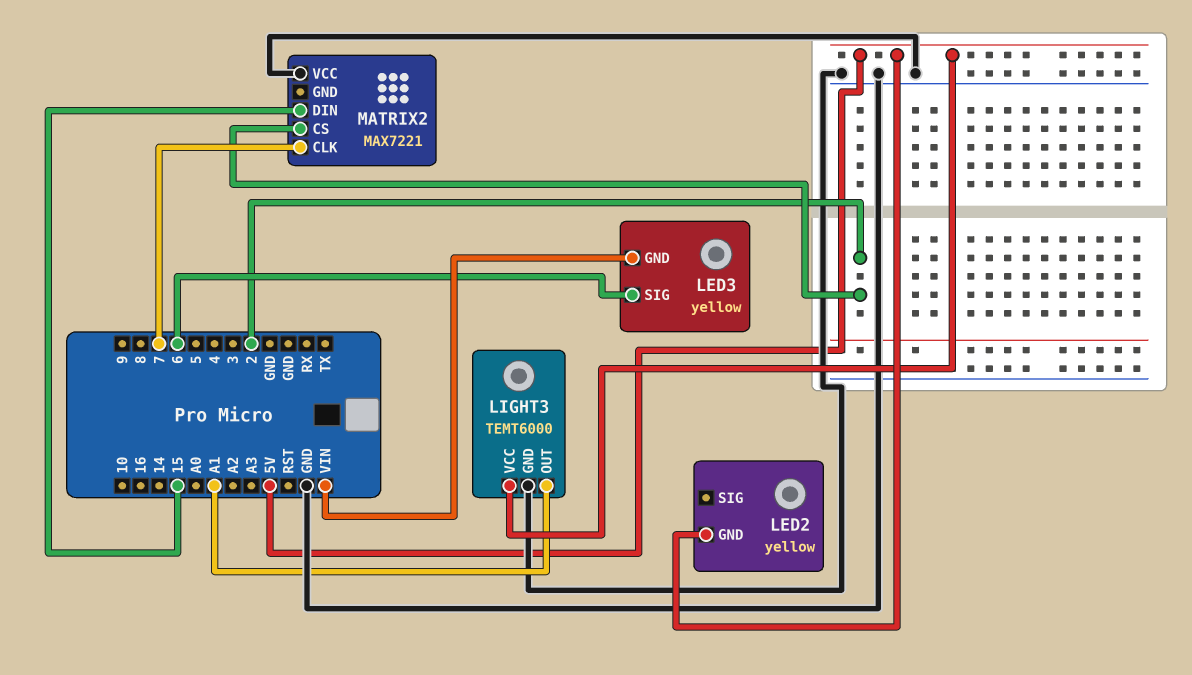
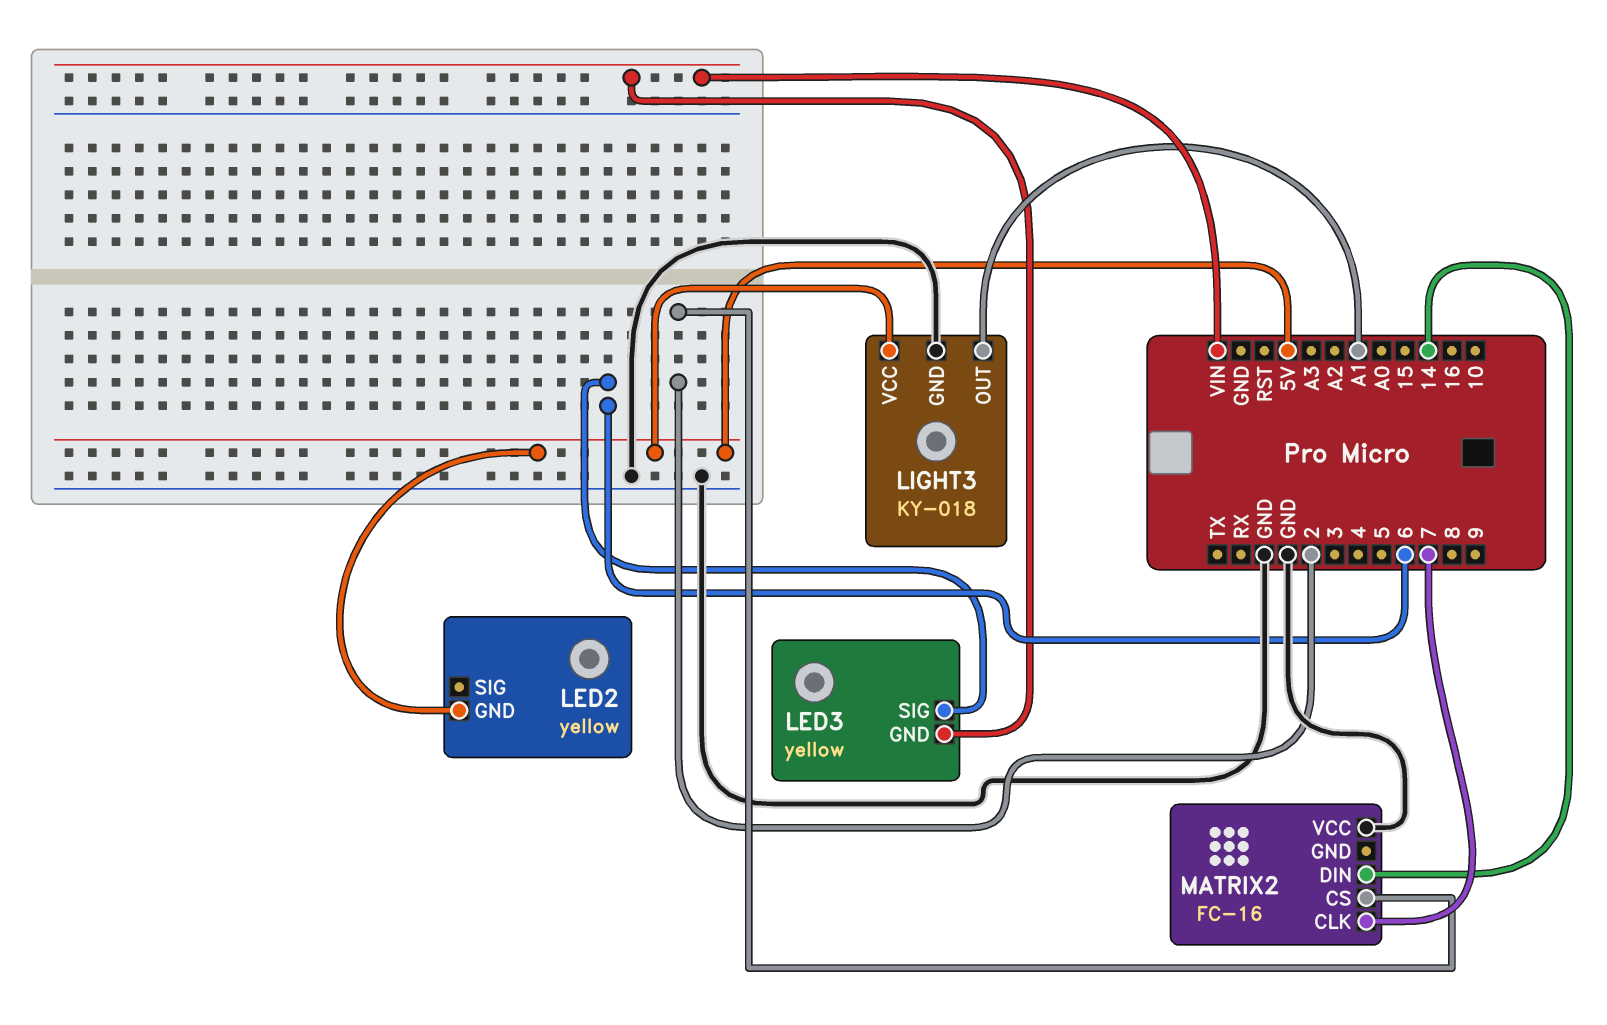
LIGHT3: TEMT6000 -> KY-018
MATRIX2: MAX7221 -> FC-16
MATRIX2 pin DIN: 15 -> 14

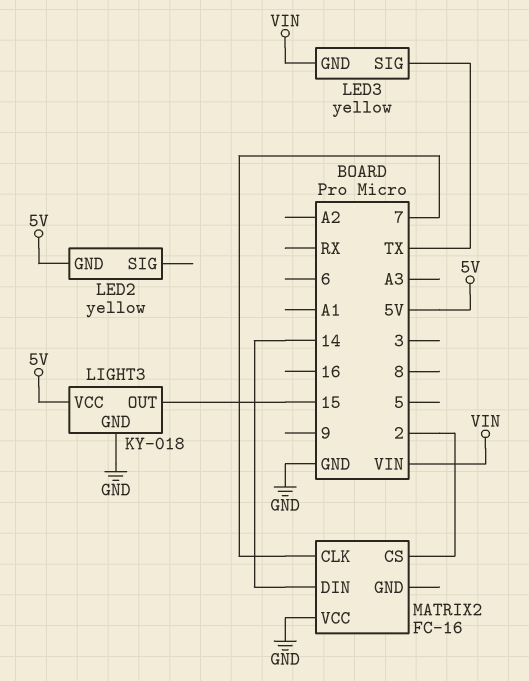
LED3 pin SIG: 6 -> TX
LIGHT3 pin OUT: A1 -> 15

